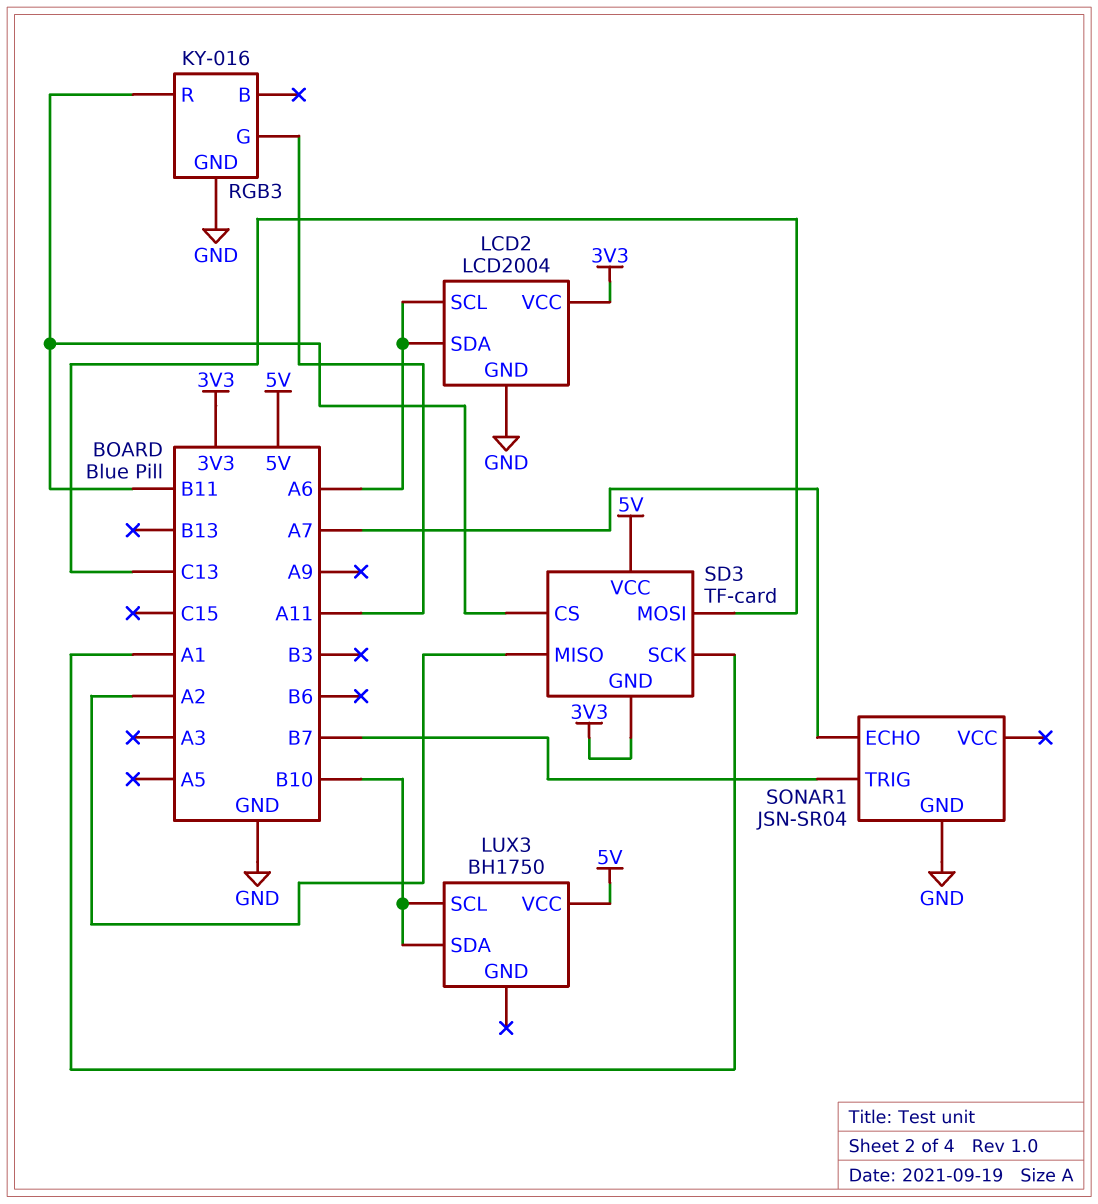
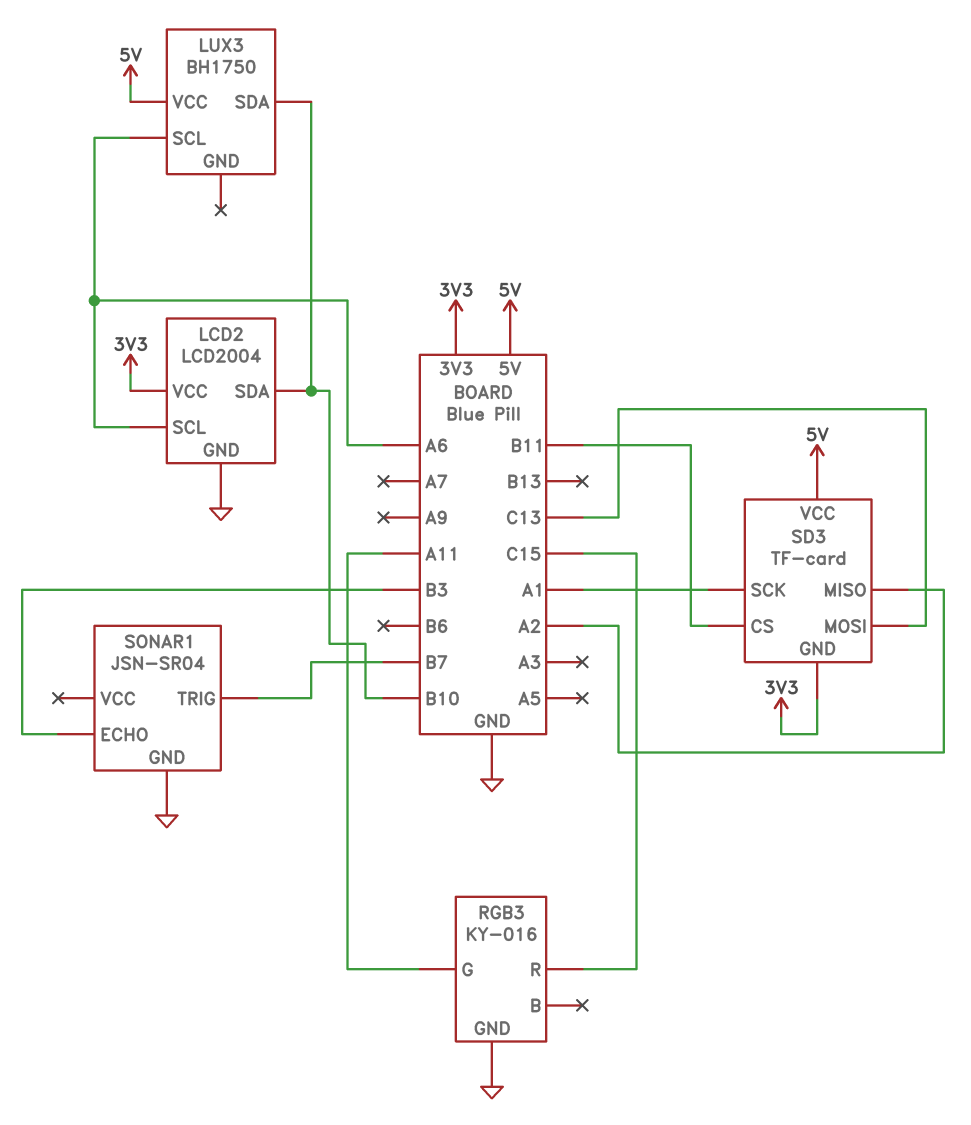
LCD2 pin SDA: A6 -> B10
LUX3 pin SCL: B10 -> A6
RGB3 pin R: B11 -> C15
SONAR1 pin ECHO: A7 -> B3

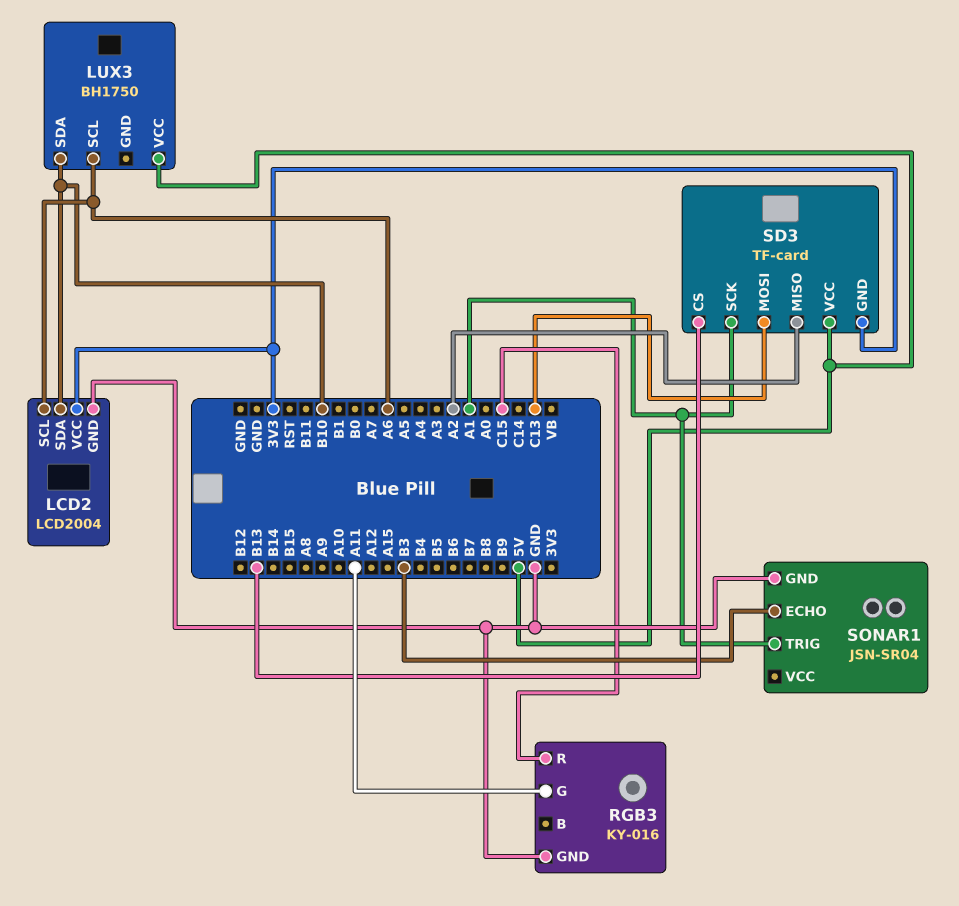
SD3 pin CS: B11 -> B13
SONAR1 pin TRIG: B7 -> A1

